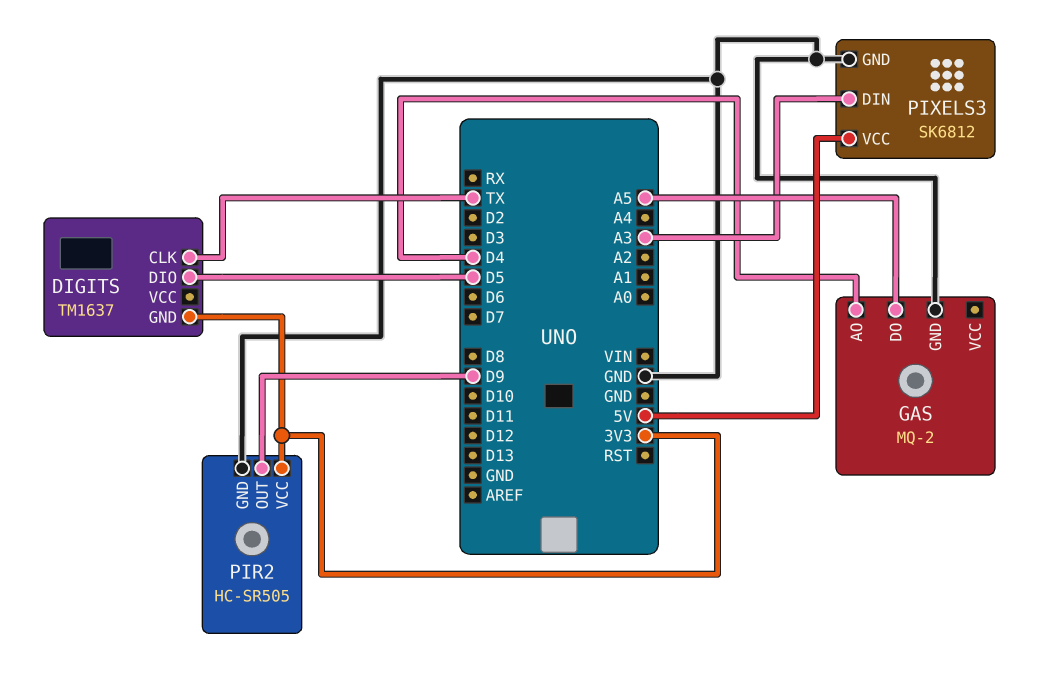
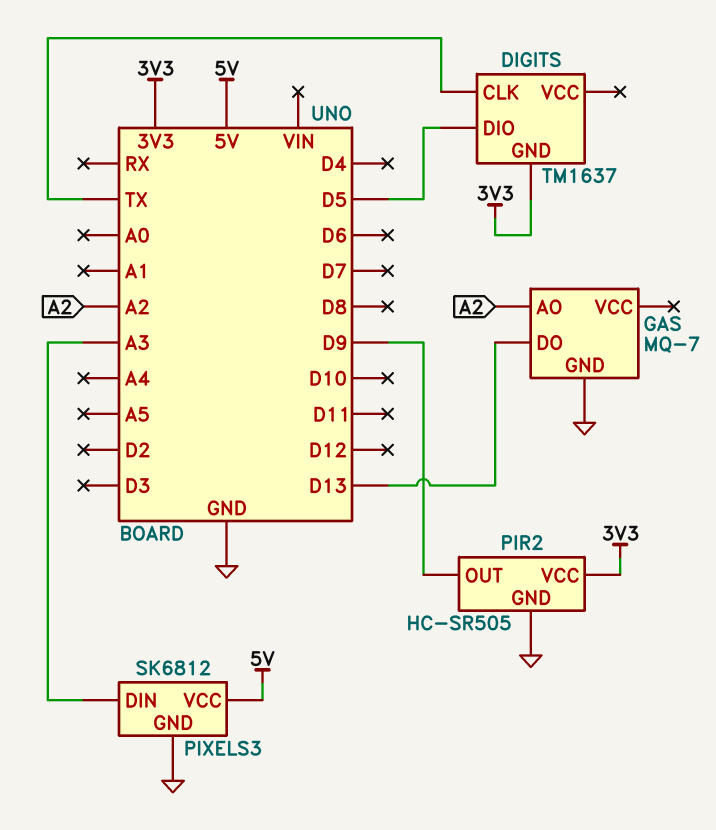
GAS: MQ-2 -> MQ-7
GAS pin AO: D4 -> A2
GAS pin DO: A5 -> D13

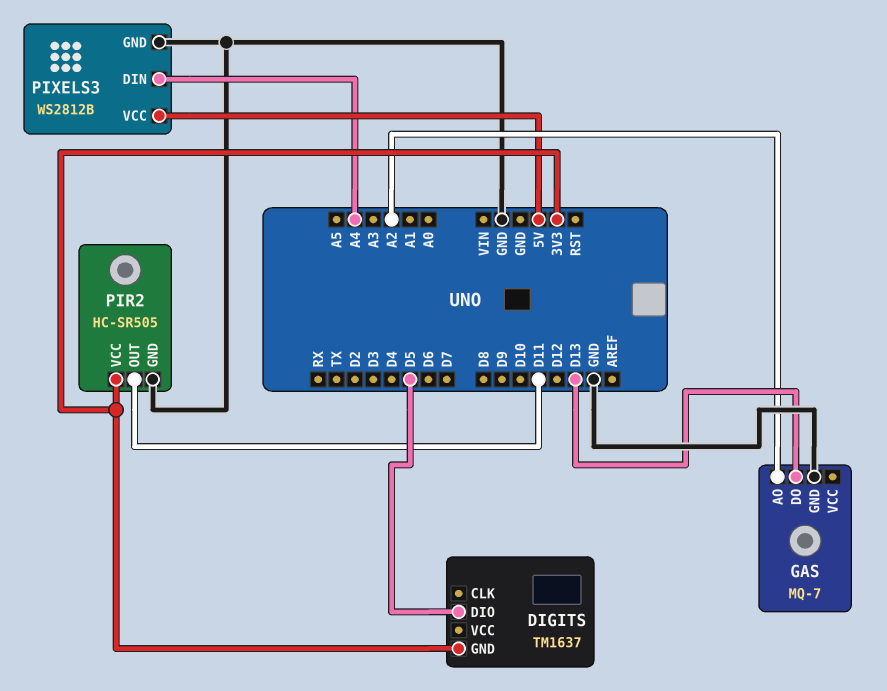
DIGITS pin CLK: TX -> none
PIR2 pin OUT: D9 -> D11
PIXELS3: SK6812 -> WS2812B
PIXELS3 pin DIN: A3 -> A4

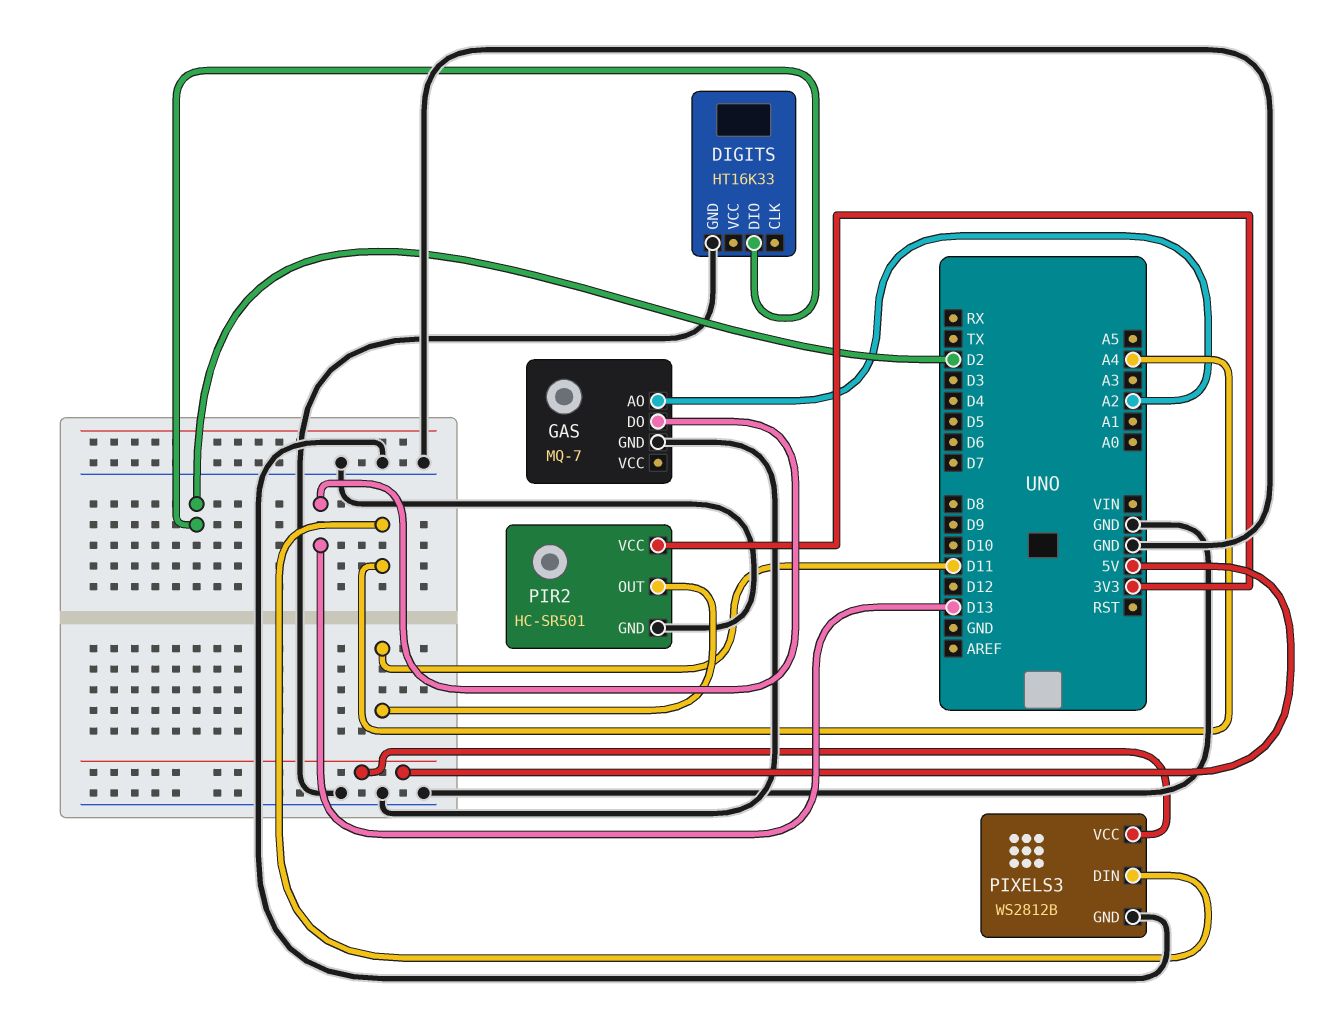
DIGITS: TM1637 -> HT16K33
DIGITS pin DIO: D5 -> D2
DIGITS pin GND: 3V3 -> GND
PIR2: HC-SR505 -> HC-SR501

